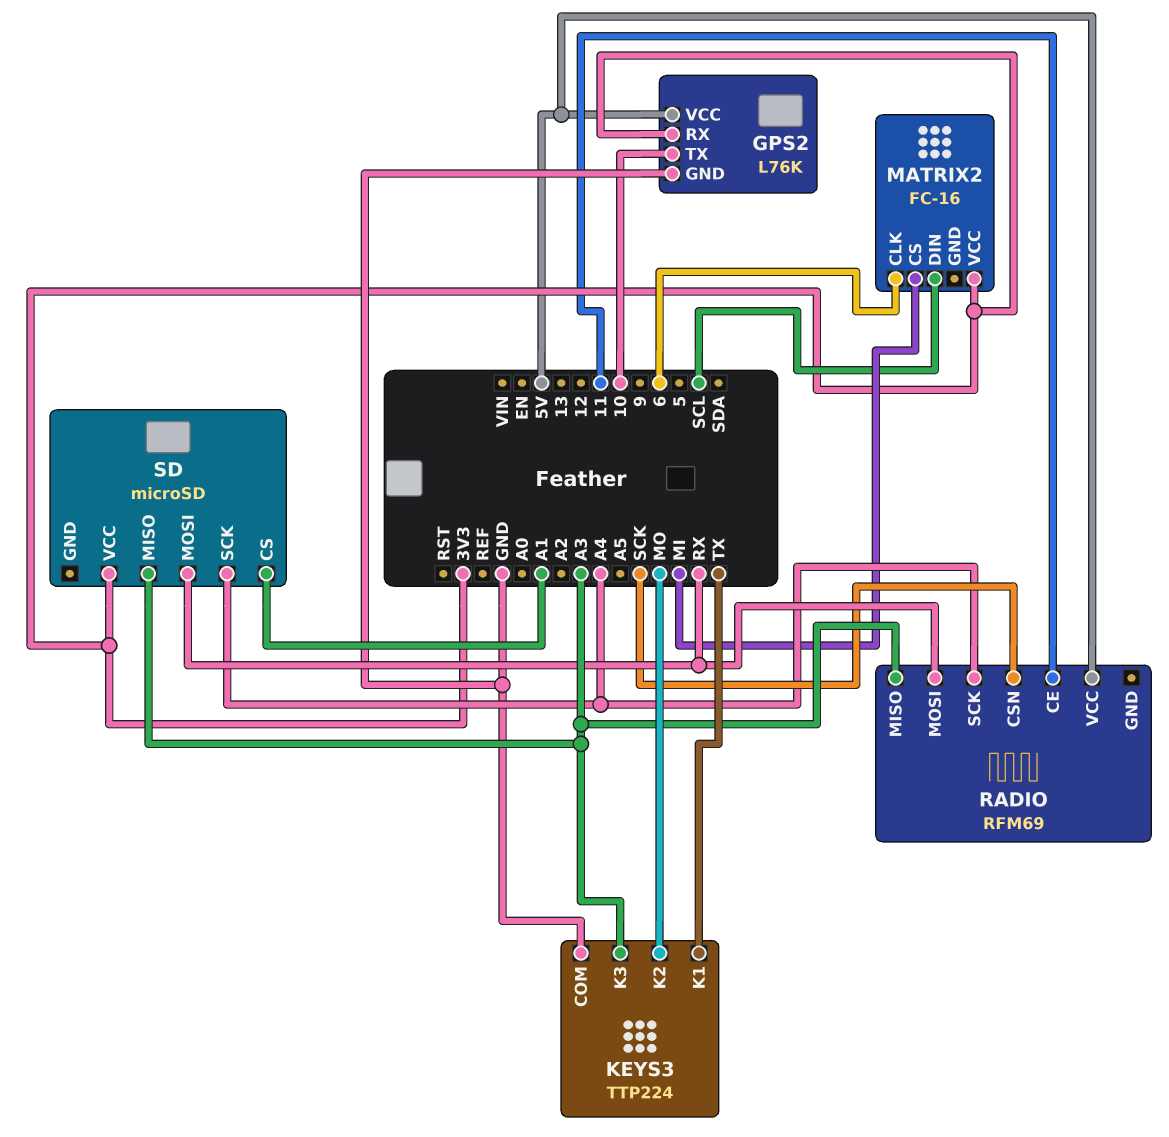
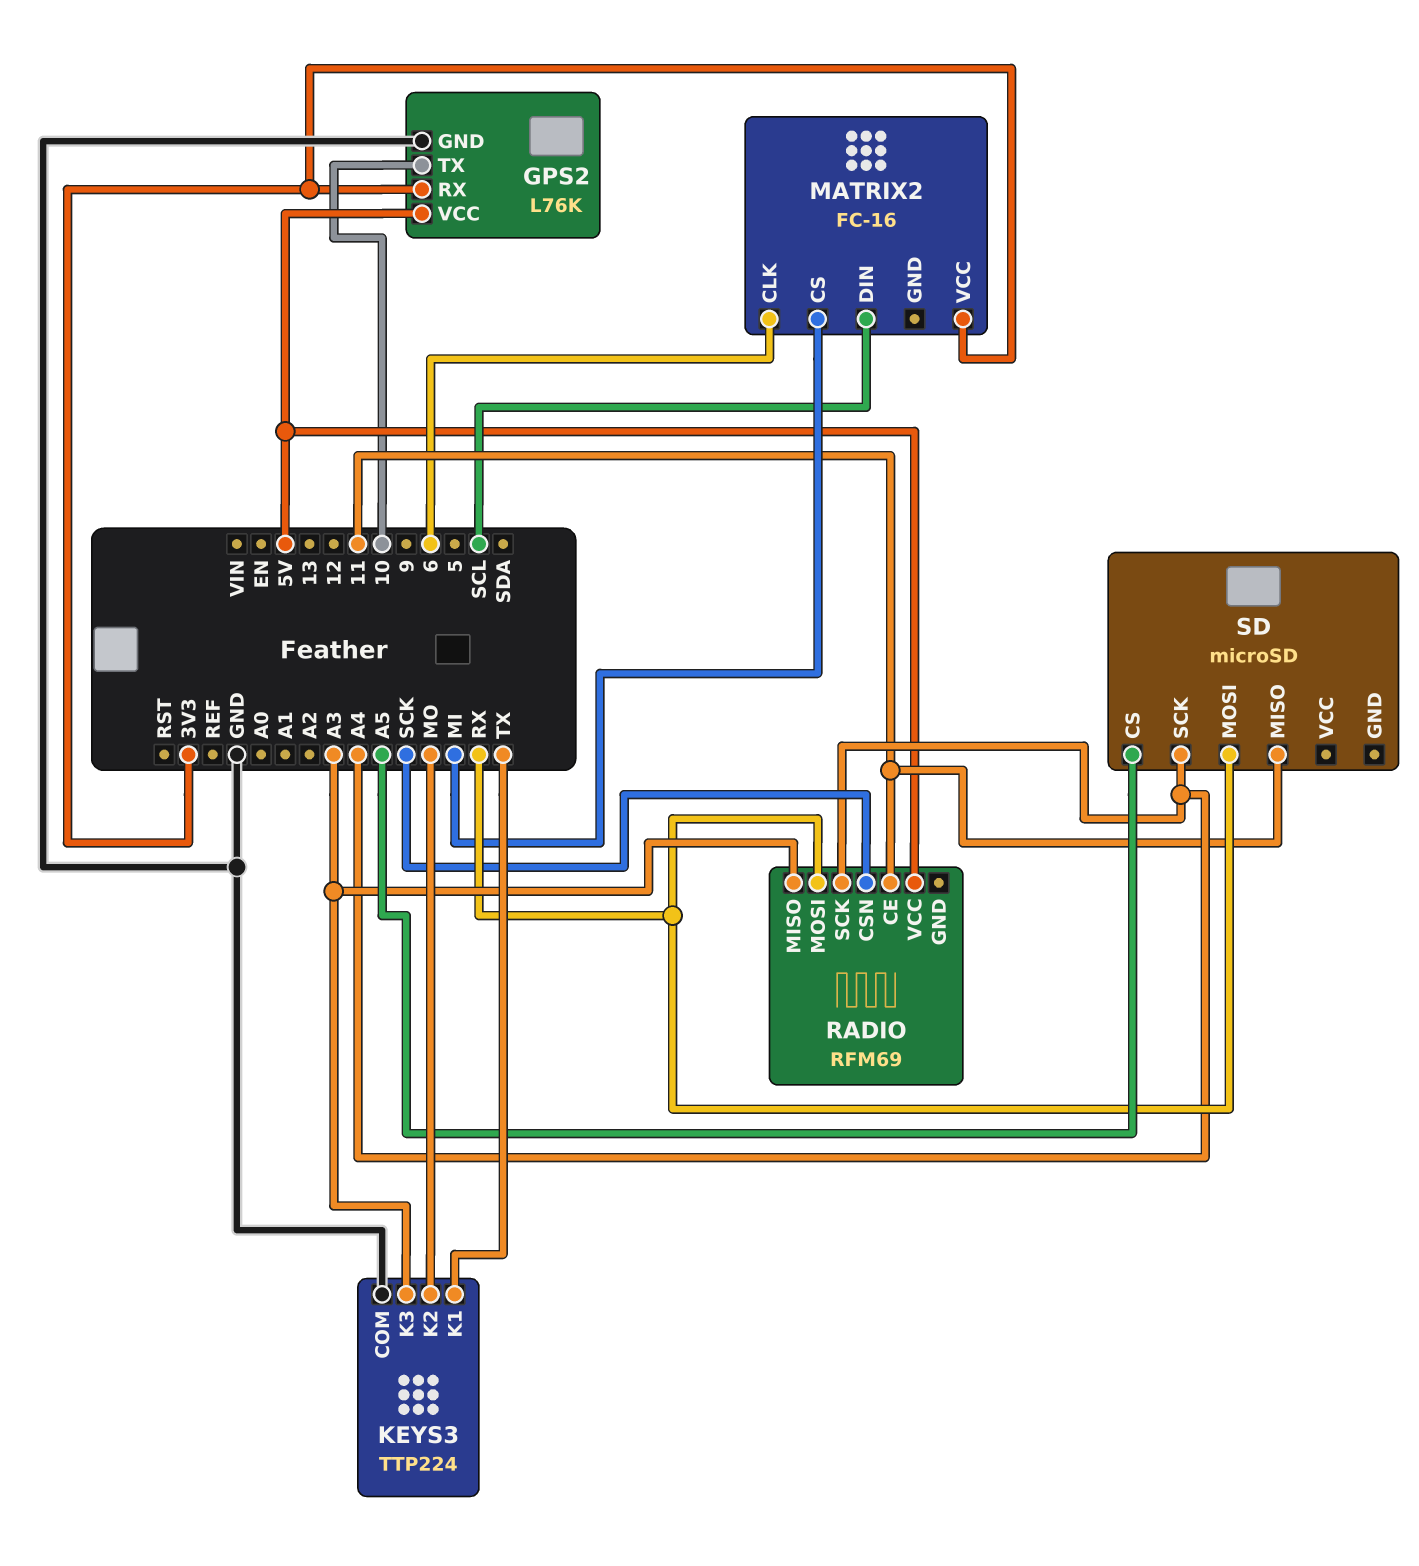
SD pin CS: A1 -> A5
SD pin MISO: A3 -> 11
SD pin VCC: 3V3 -> none

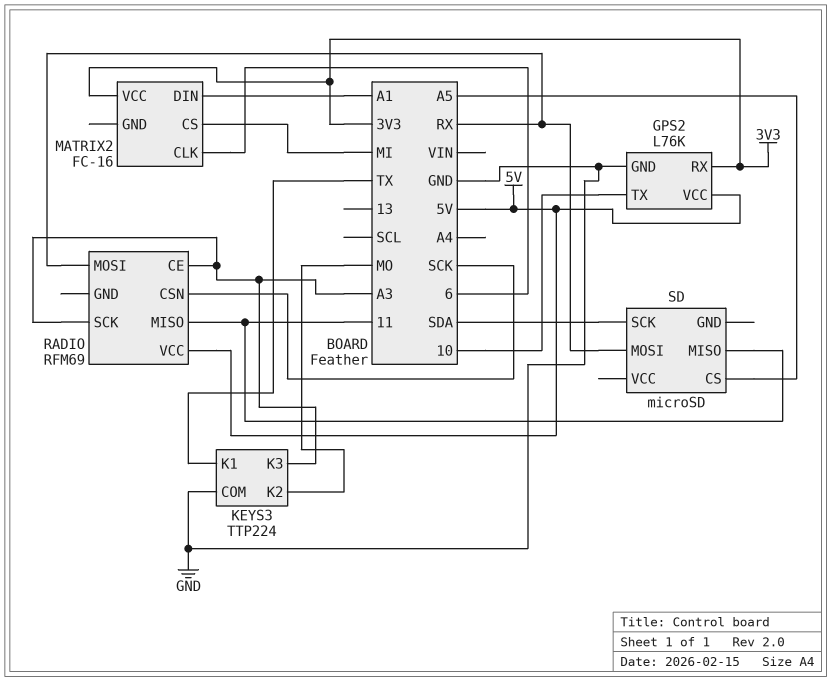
MATRIX2 pin DIN: SCL -> A1
RADIO pin CE: 11 -> A3
RADIO pin MISO: A3 -> 11
RADIO pin SCK: A4 -> A3
SD pin SCK: A4 -> SDA

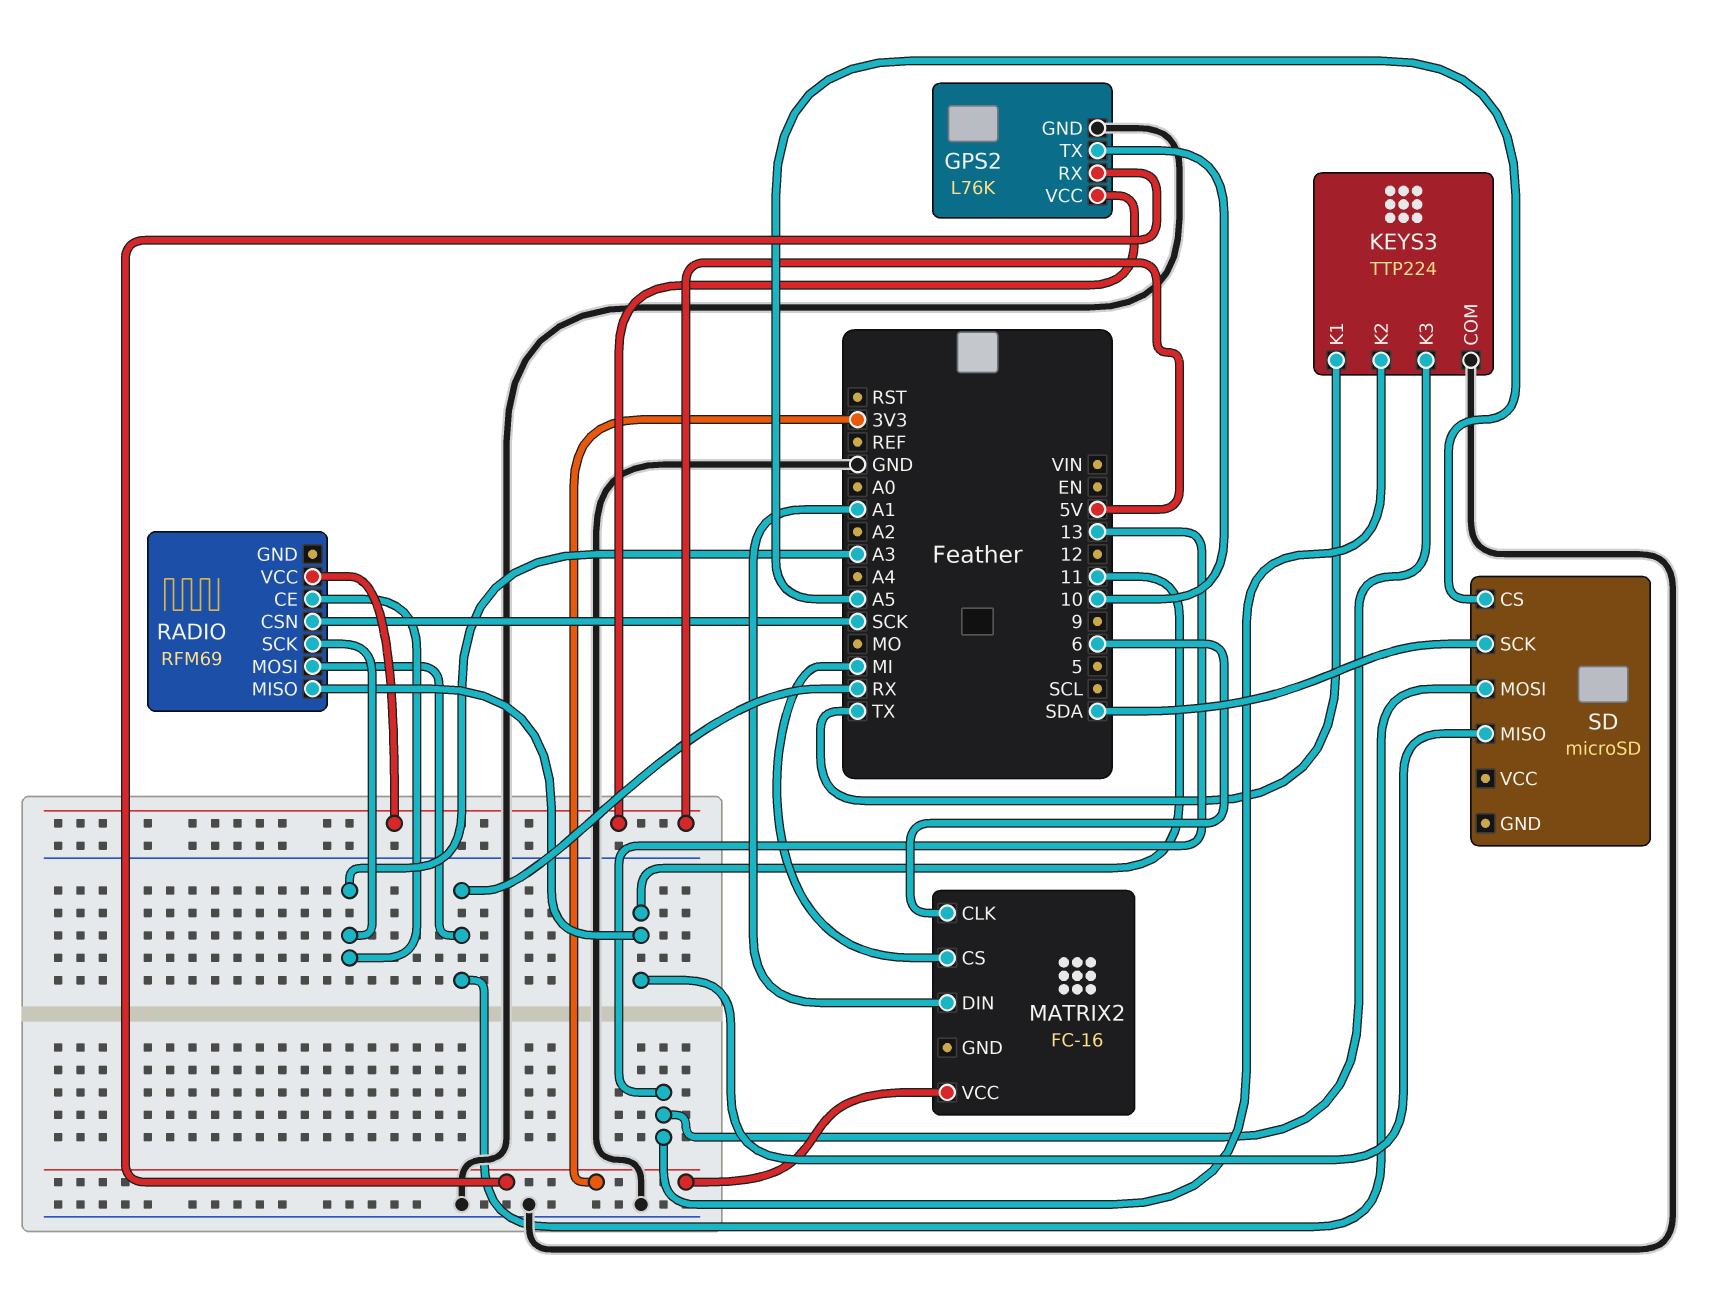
KEYS3 pin K2: MO -> 13
KEYS3 pin K3: A3 -> 13

